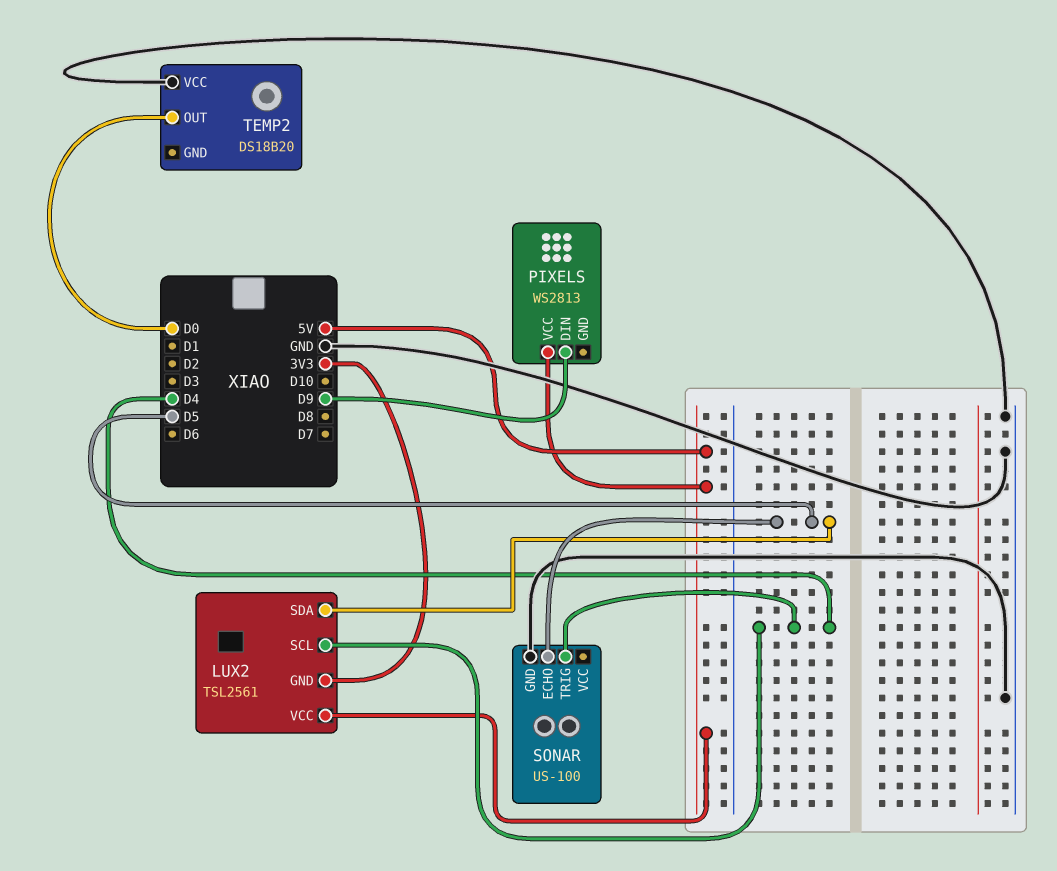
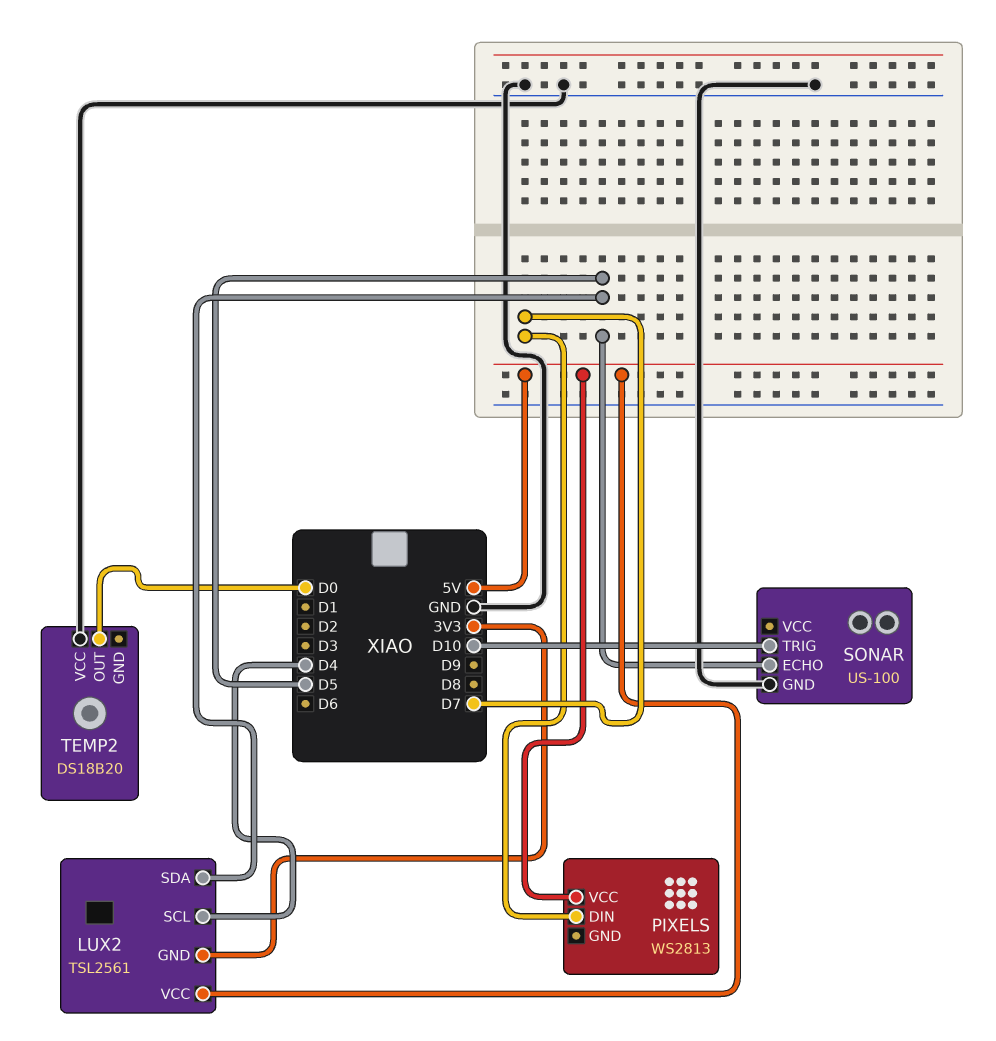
PIXELS pin DIN: D9 -> D7
SONAR pin TRIG: D4 -> D10

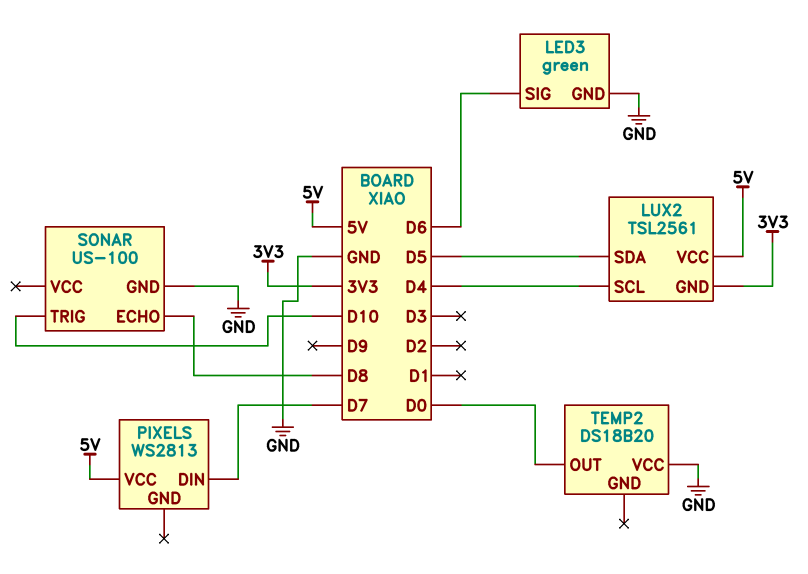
LED3: none -> green
LED3 pin GND: none -> GND
LED3 pin SIG: none -> D6
SONAR pin ECHO: D5 -> D8

